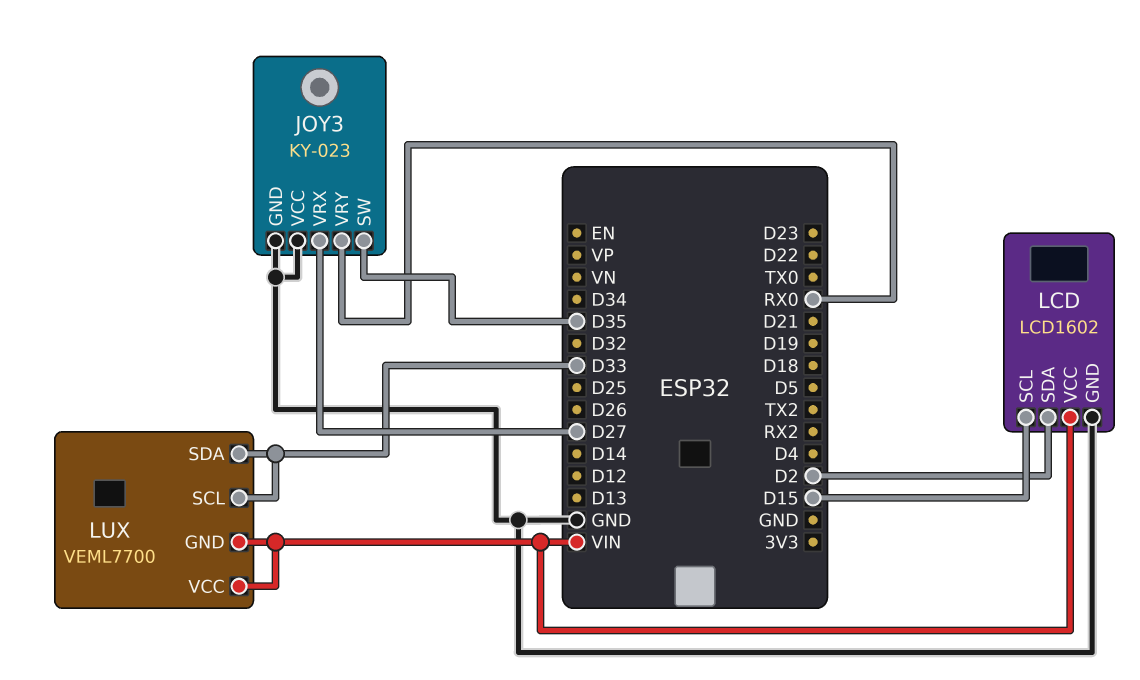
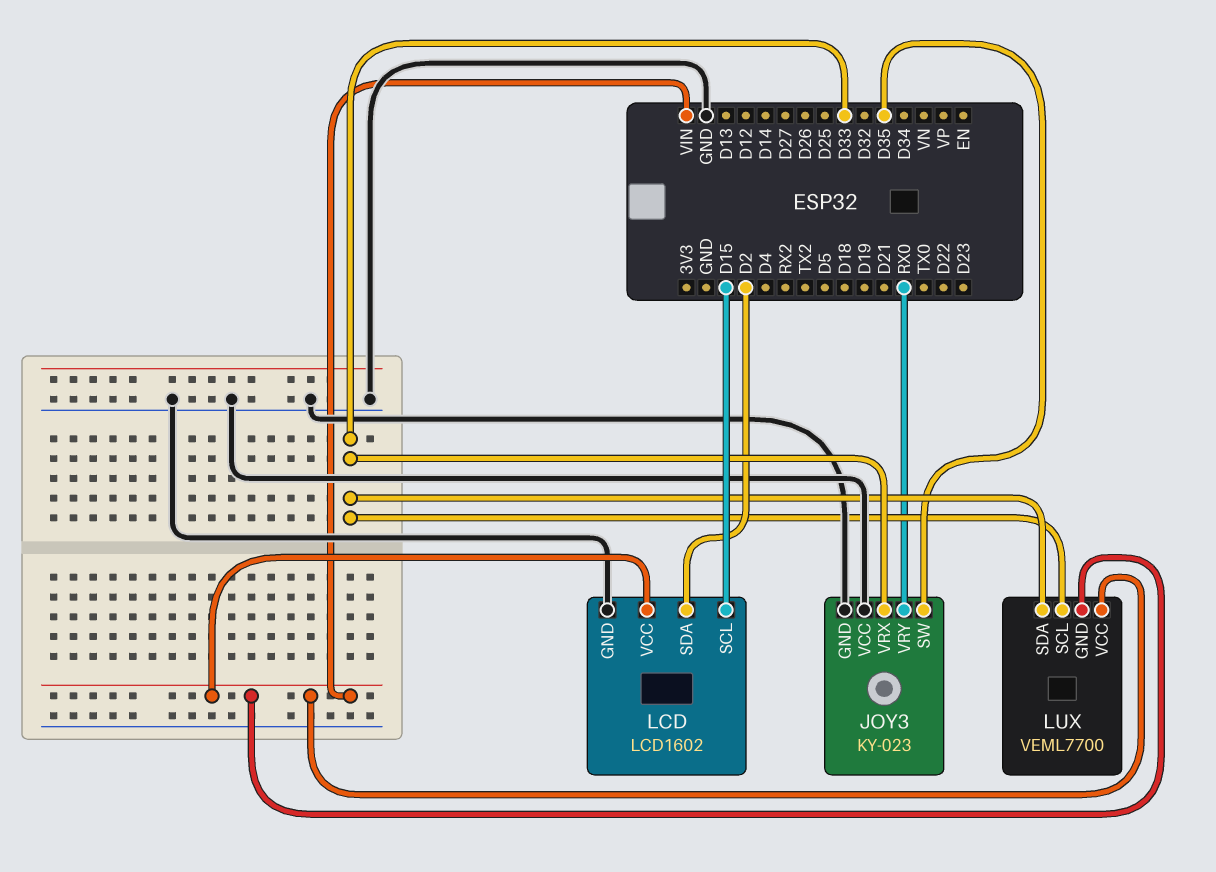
JOY3 pin VRX: D27 -> D33

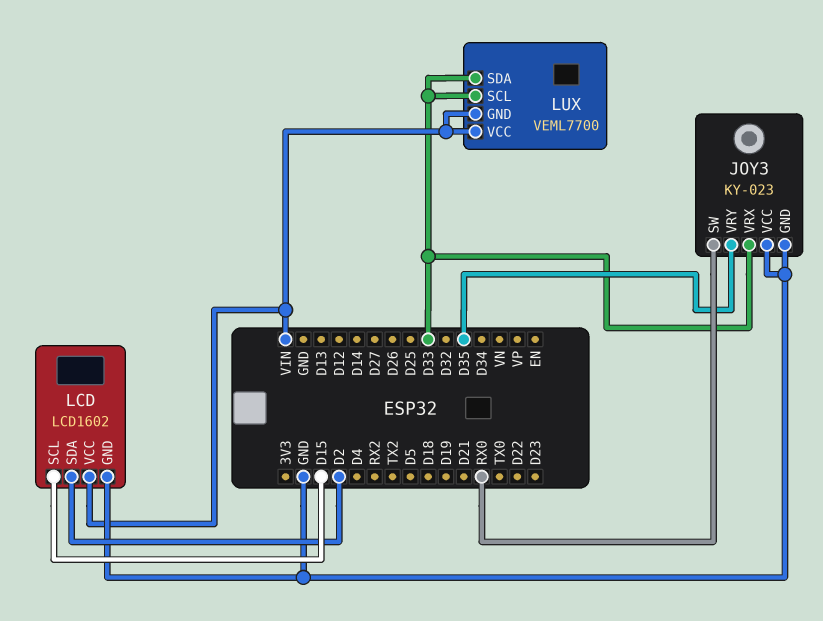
JOY3 pin SW: D35 -> RX0
JOY3 pin VRY: RX0 -> D35

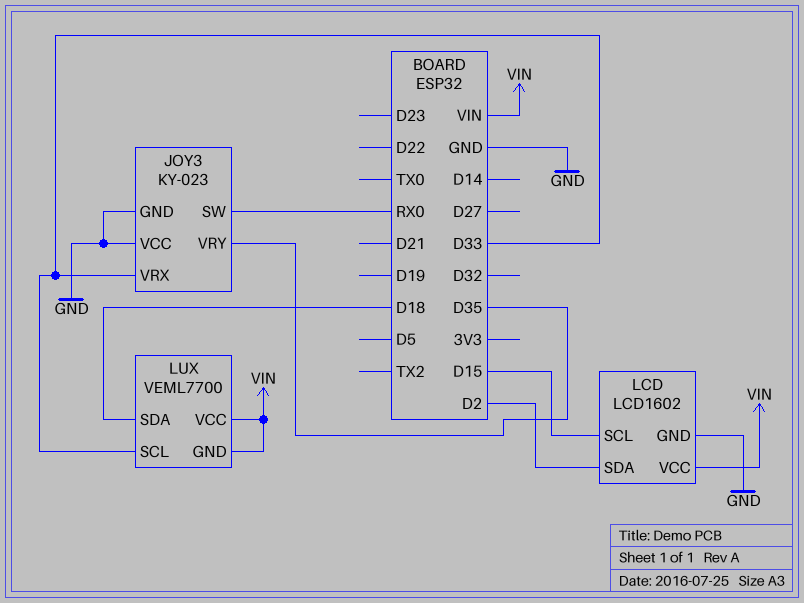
LUX pin SDA: D33 -> D18

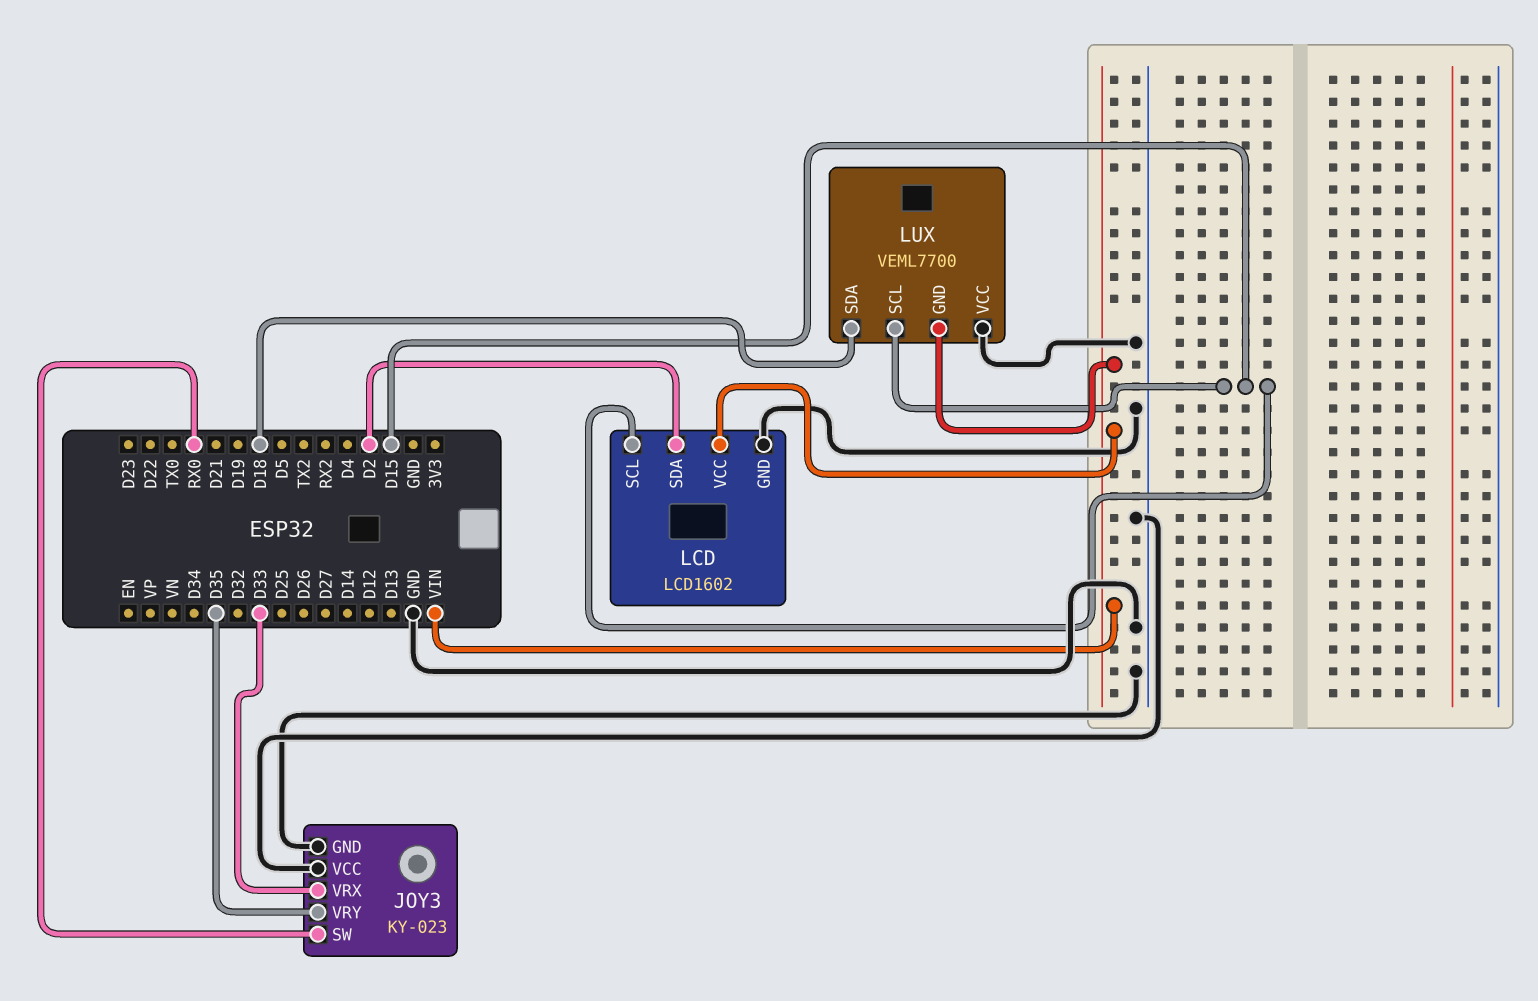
LUX pin SCL: D33 -> D15
LUX pin VCC: VIN -> GND

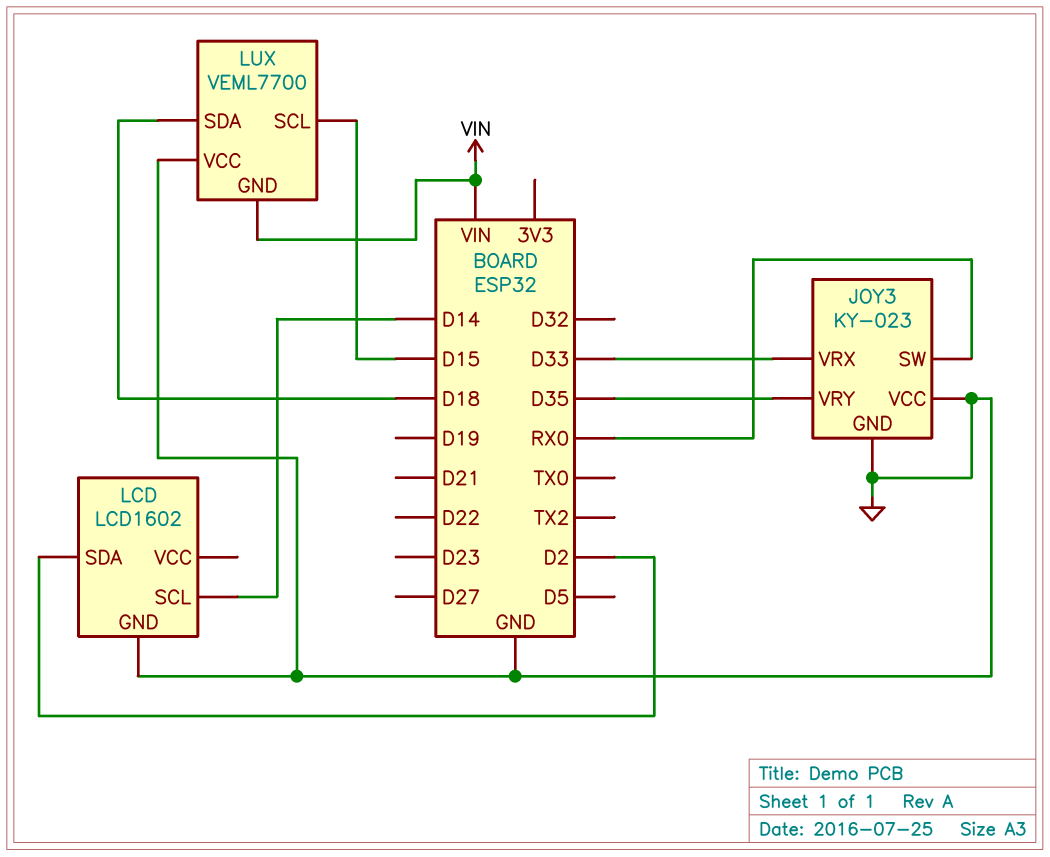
LCD pin SCL: D15 -> D14
LCD pin VCC: VIN -> none

